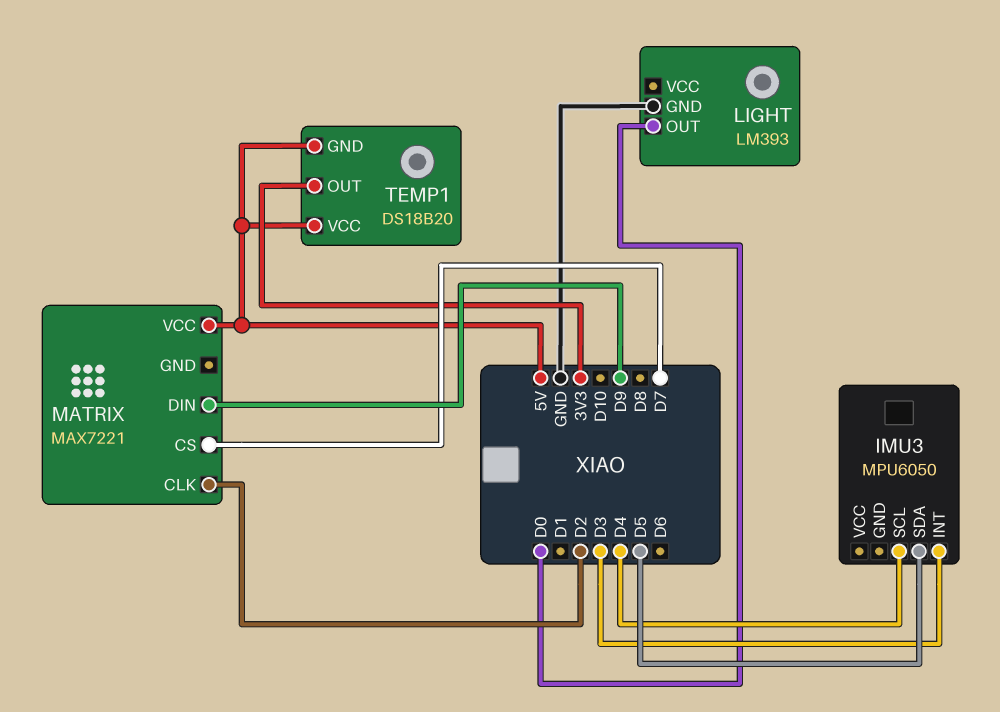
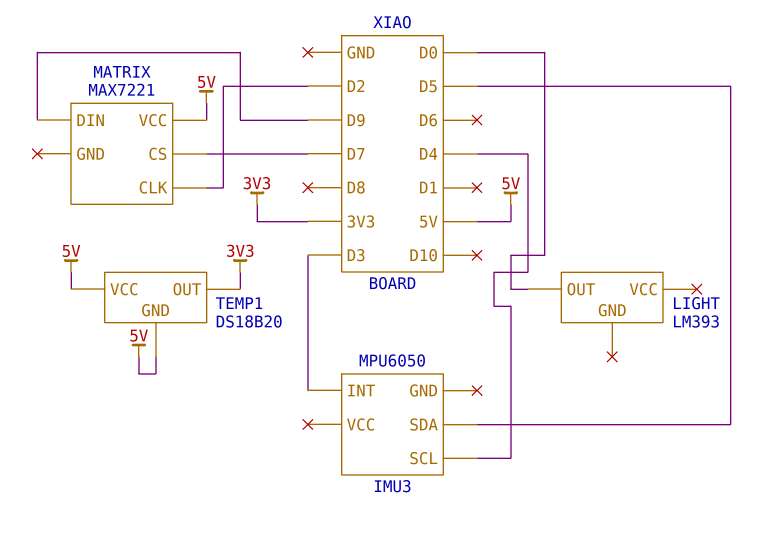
LIGHT pin GND: GND -> none

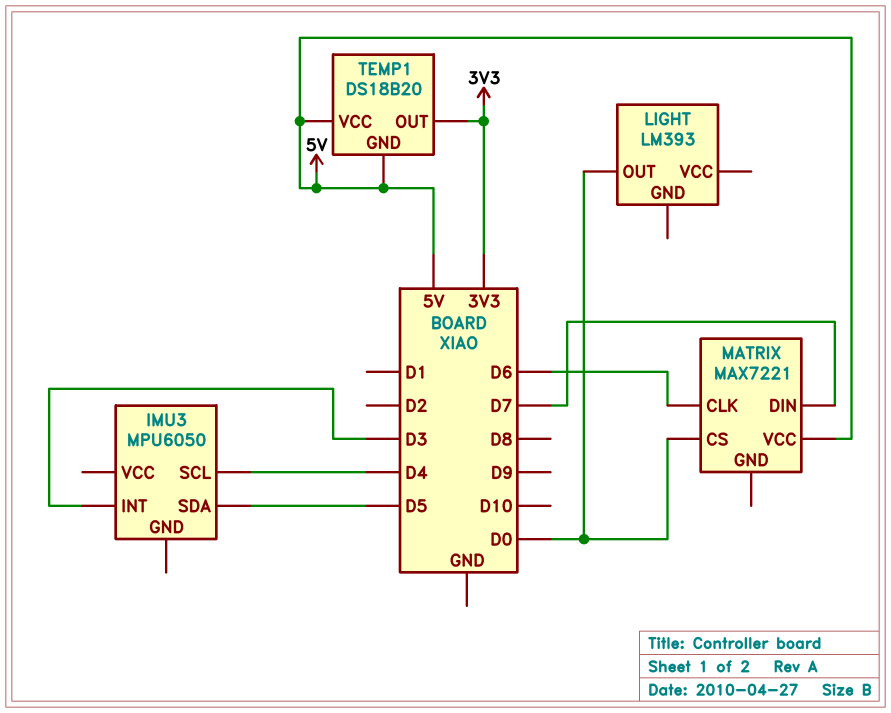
MATRIX pin CLK: D2 -> D6
MATRIX pin CS: D7 -> D0
MATRIX pin DIN: D9 -> D7

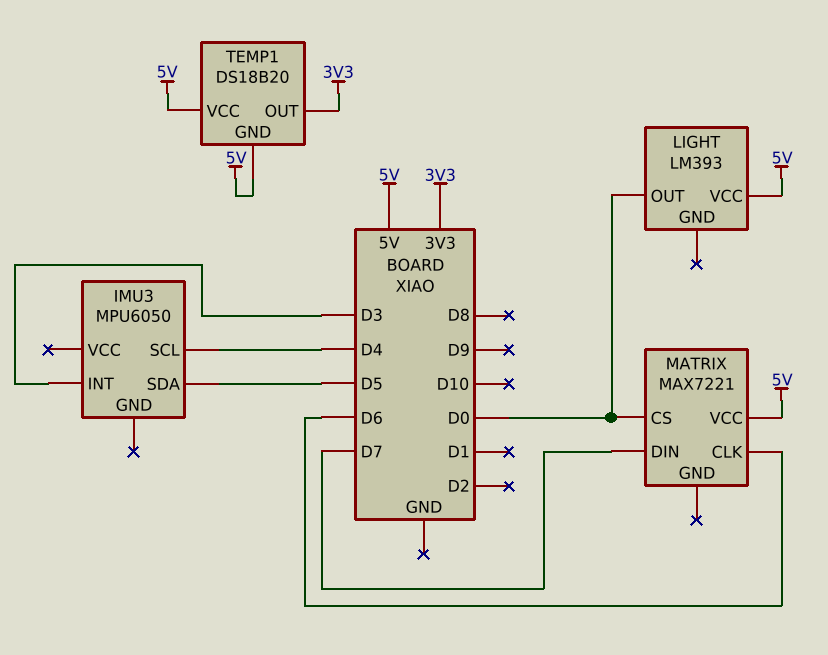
LIGHT pin VCC: none -> 5V

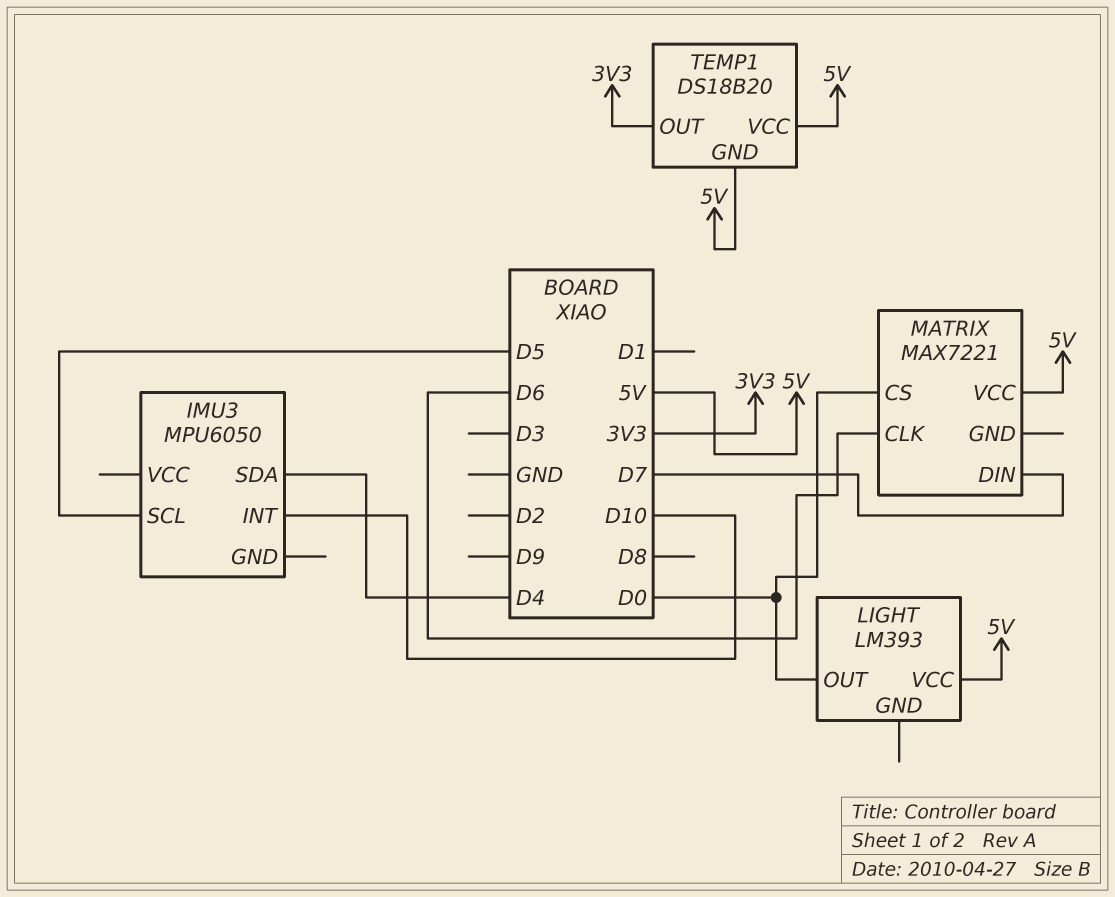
IMU3 pin INT: D3 -> D10
IMU3 pin SCL: D4 -> D5
IMU3 pin SDA: D5 -> D4

